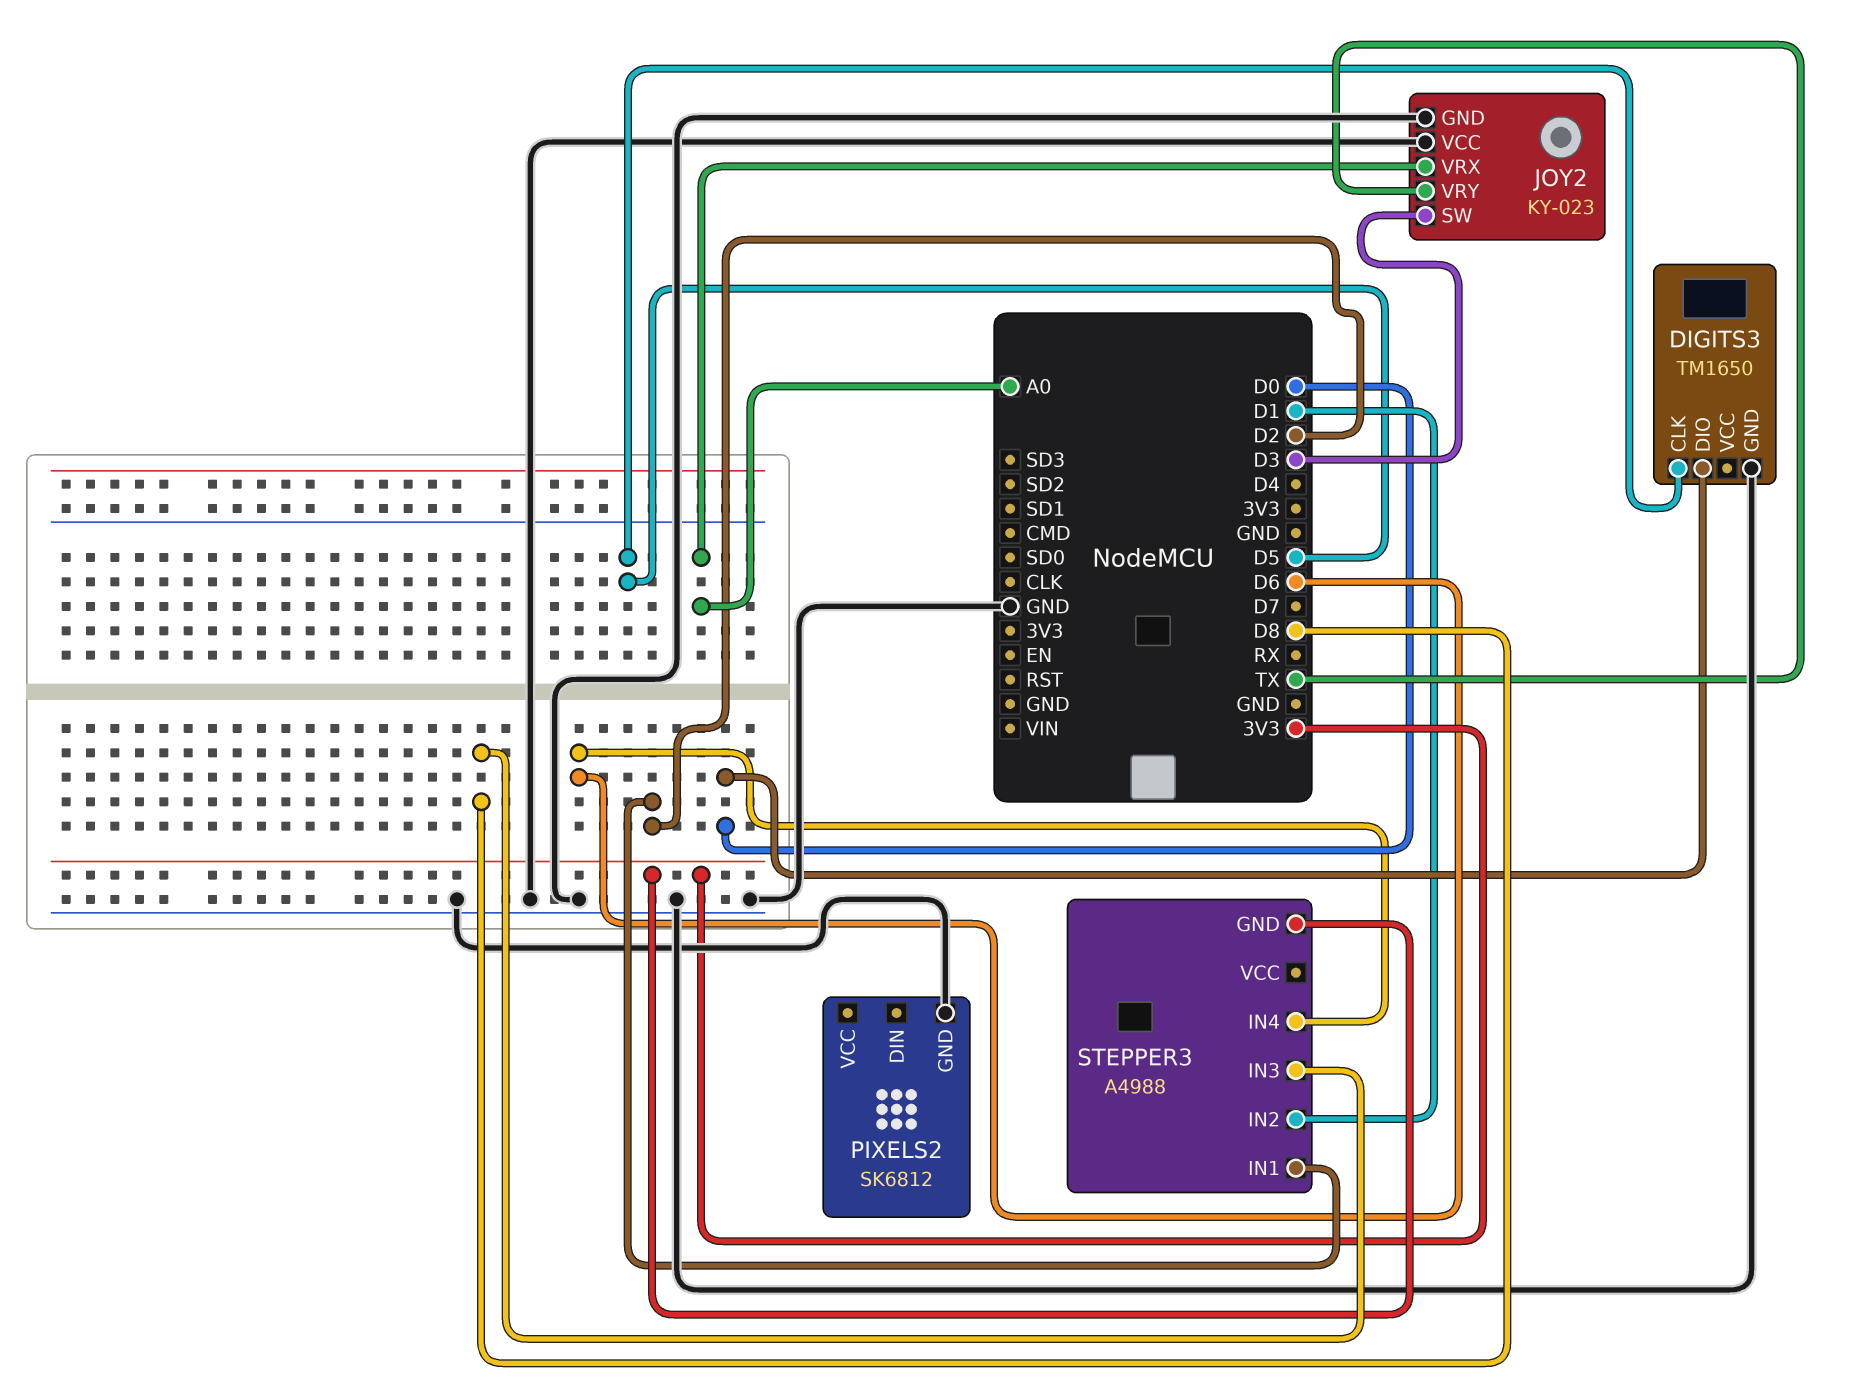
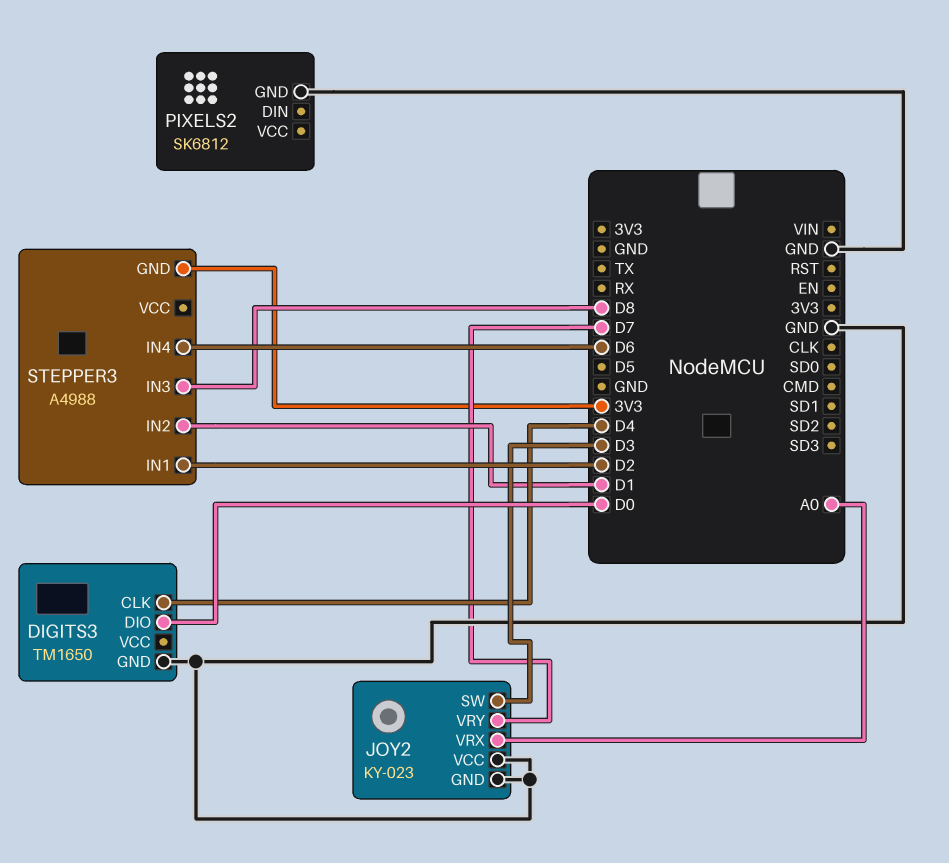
DIGITS3 pin CLK: D5 -> D4
JOY2 pin VRY: TX -> D7

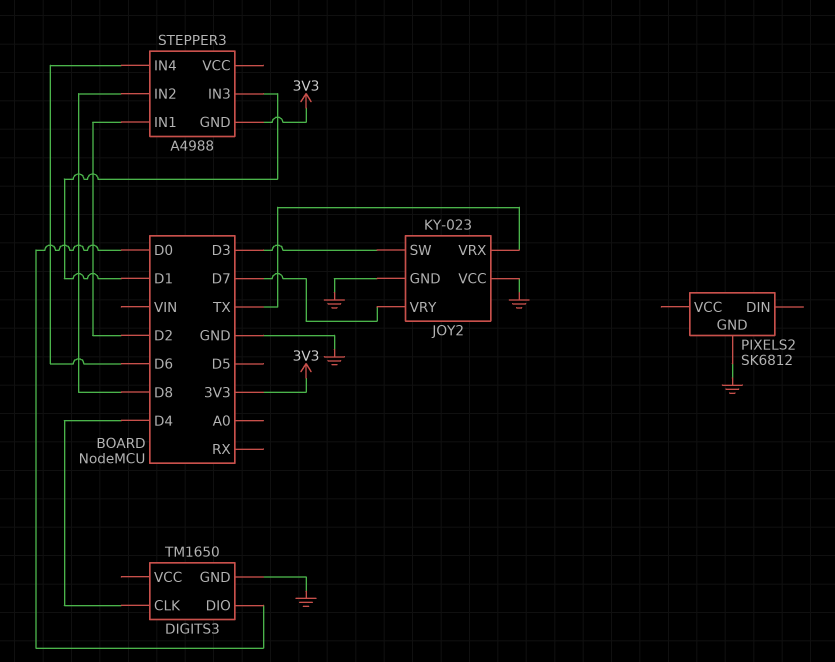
JOY2 pin VRX: A0 -> TX
STEPPER3 pin IN2: D1 -> D8
STEPPER3 pin IN3: D8 -> D1

